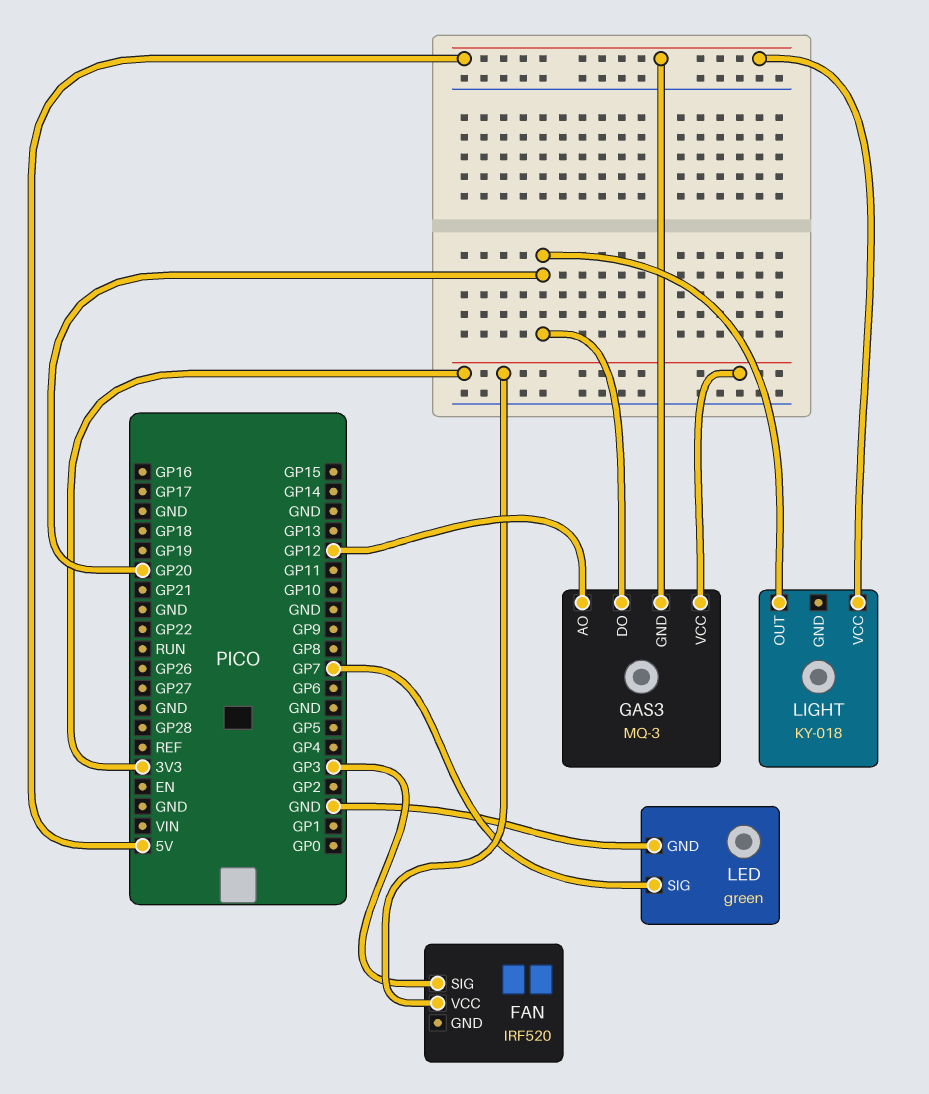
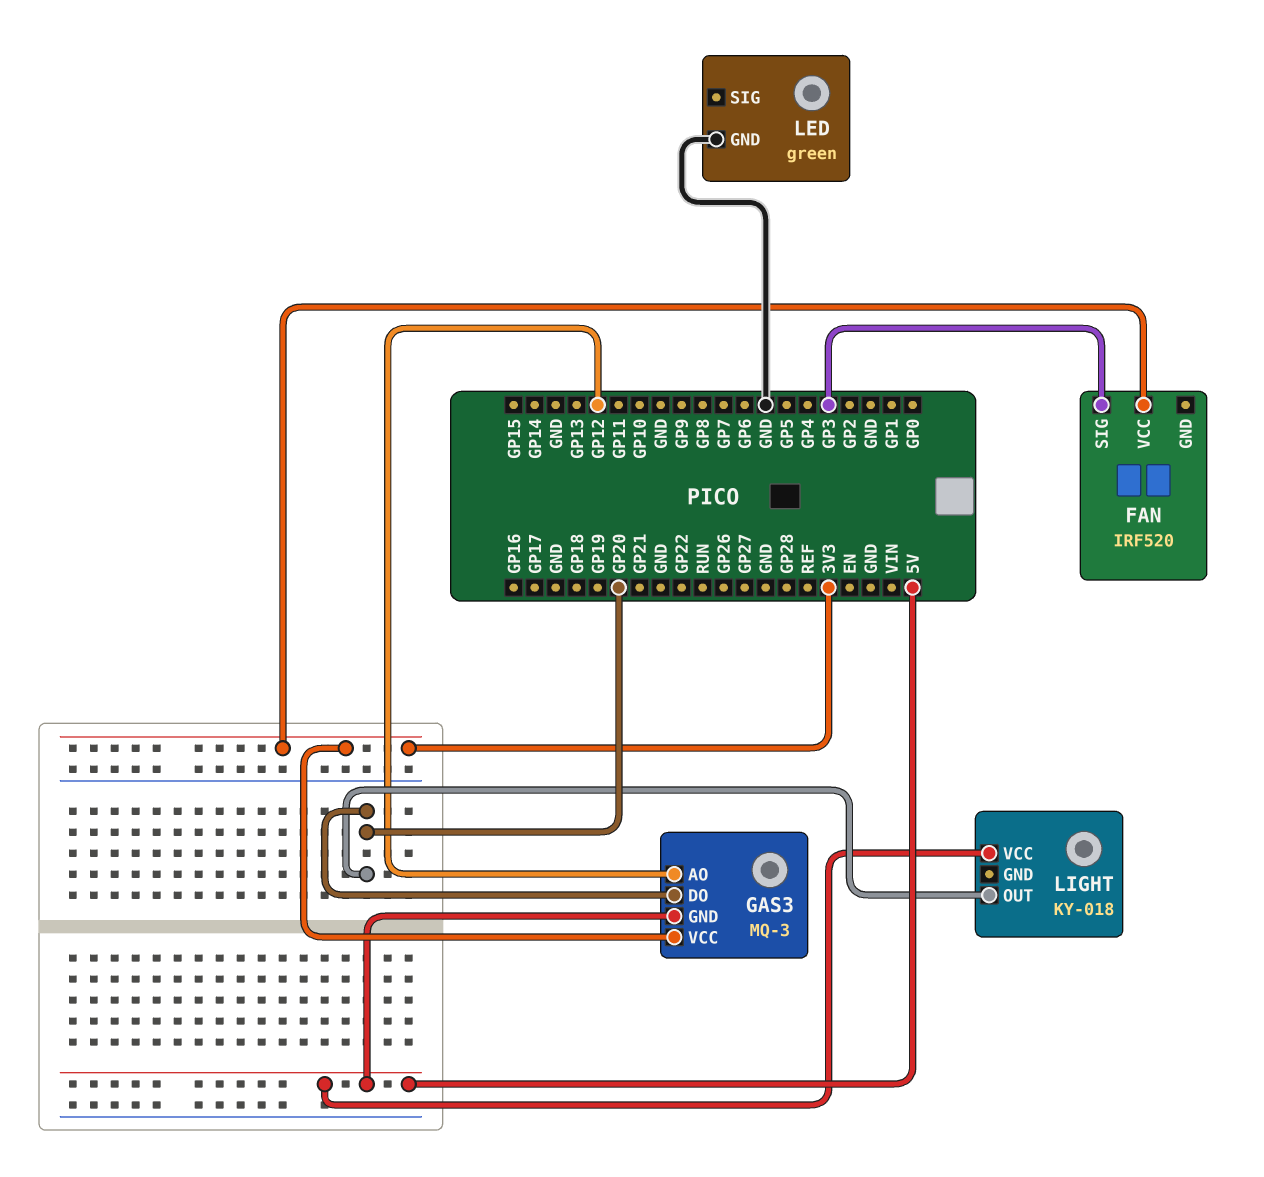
LED pin SIG: GP7 -> none

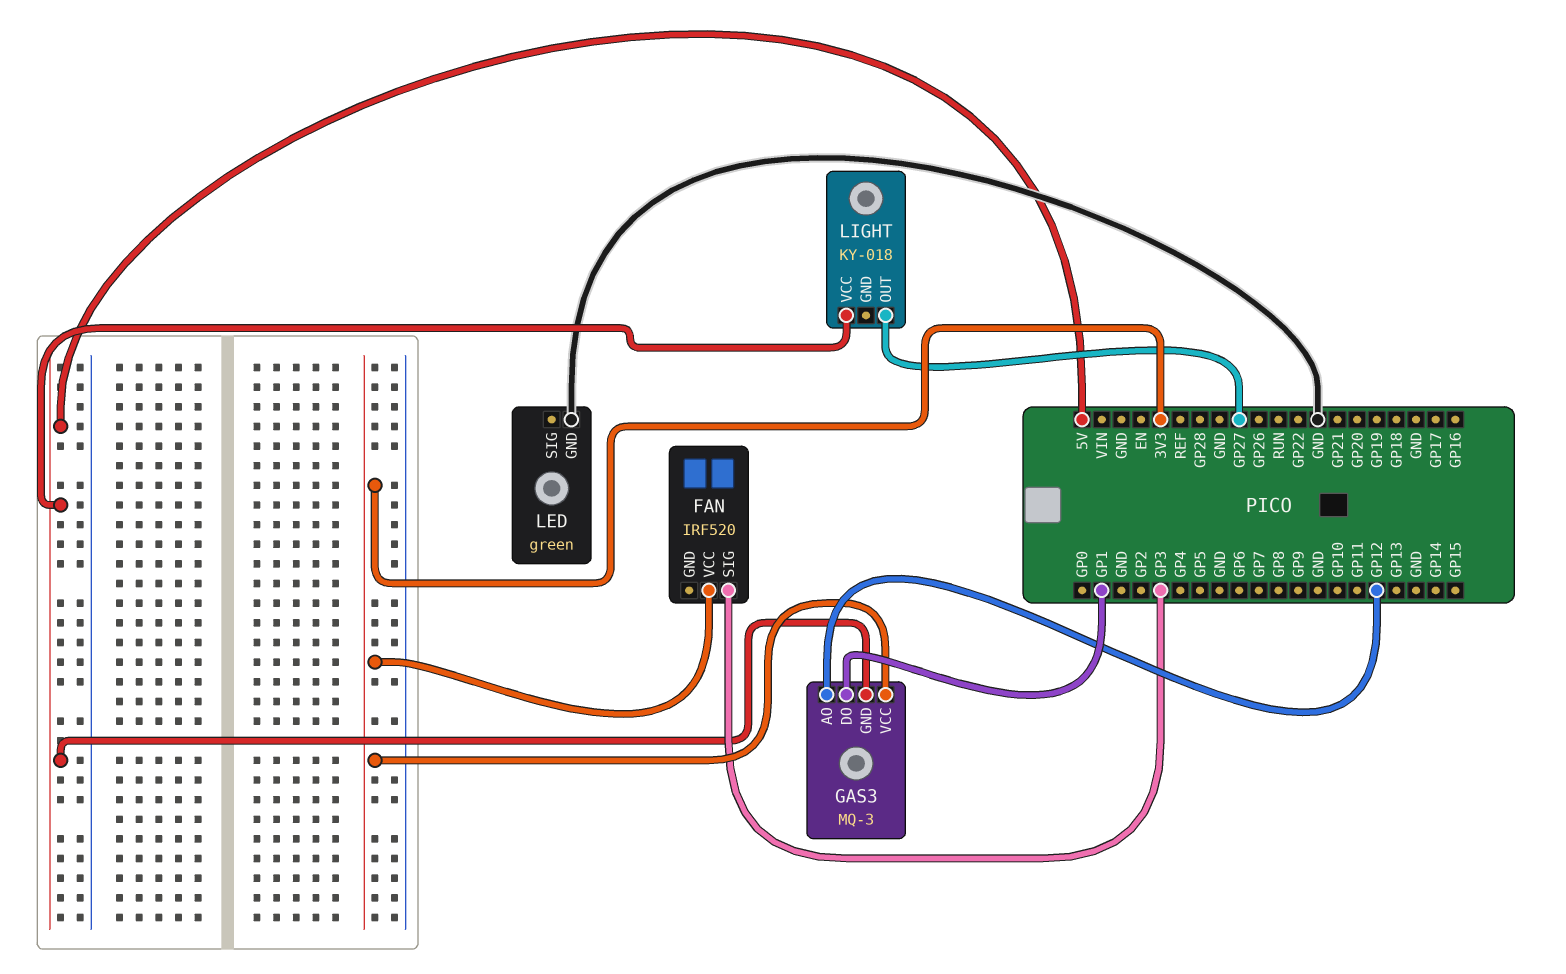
GAS3 pin DO: GP20 -> GP1
LIGHT pin OUT: GP20 -> GP27

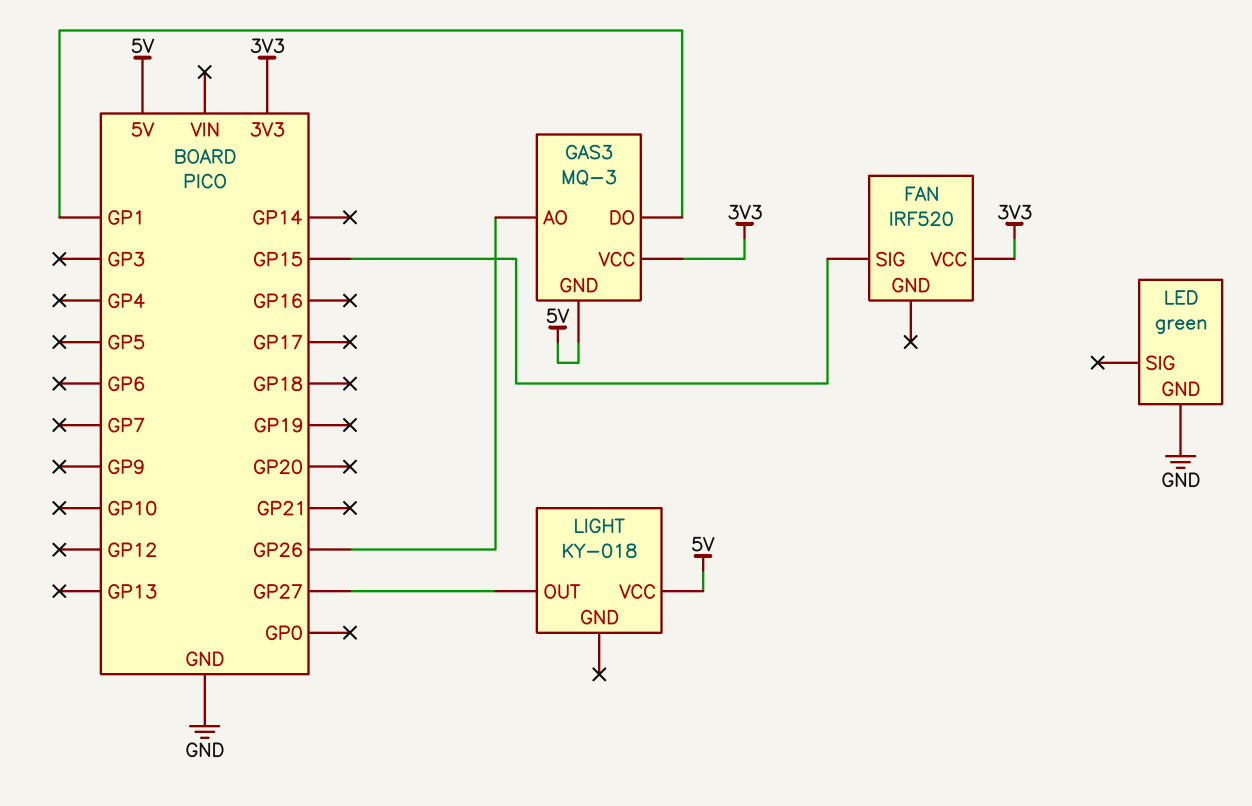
FAN pin SIG: GP3 -> GP15
GAS3 pin AO: GP12 -> GP26

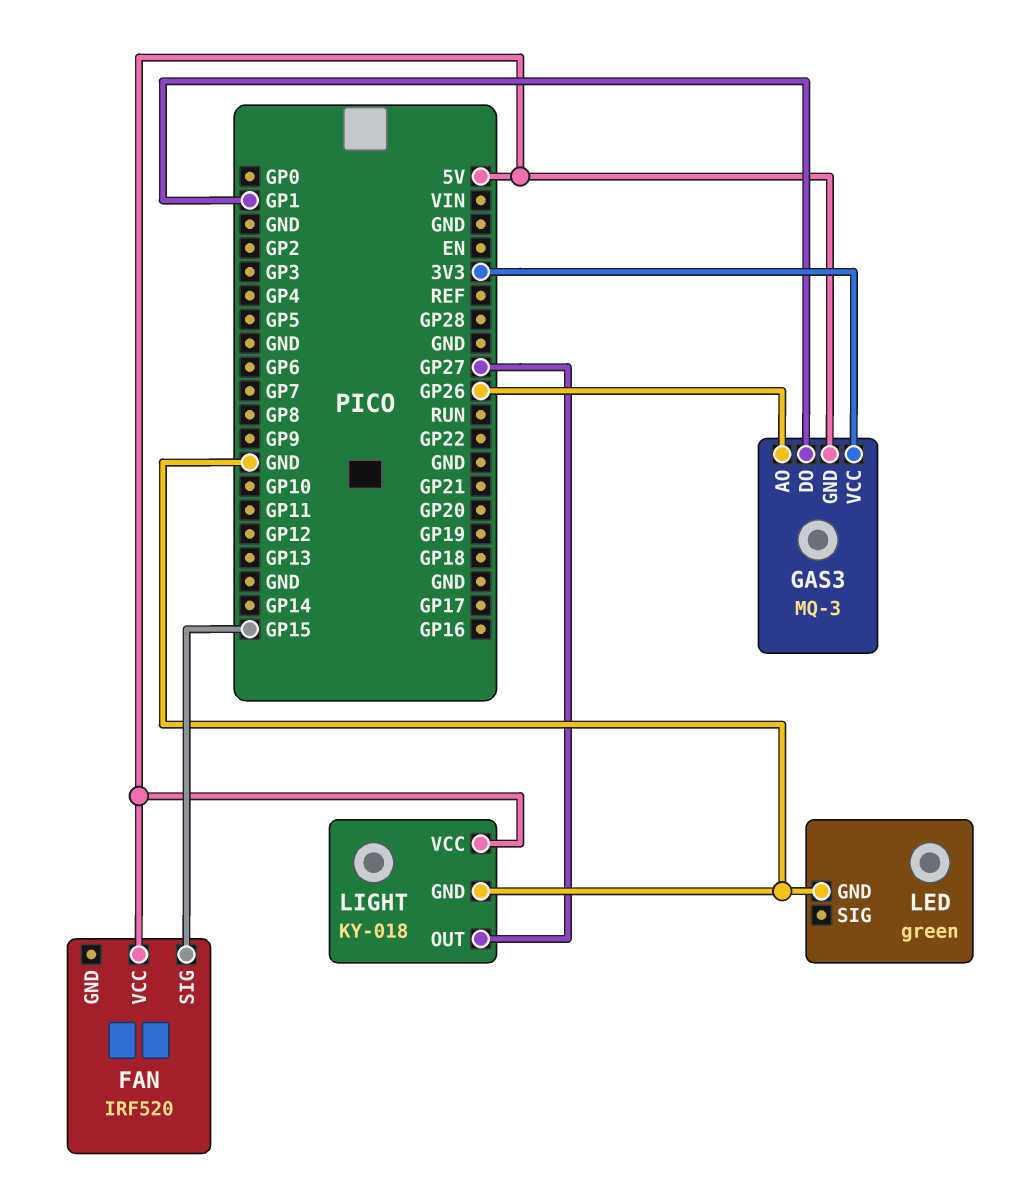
FAN pin VCC: 3V3 -> 5V
LIGHT pin GND: none -> GND

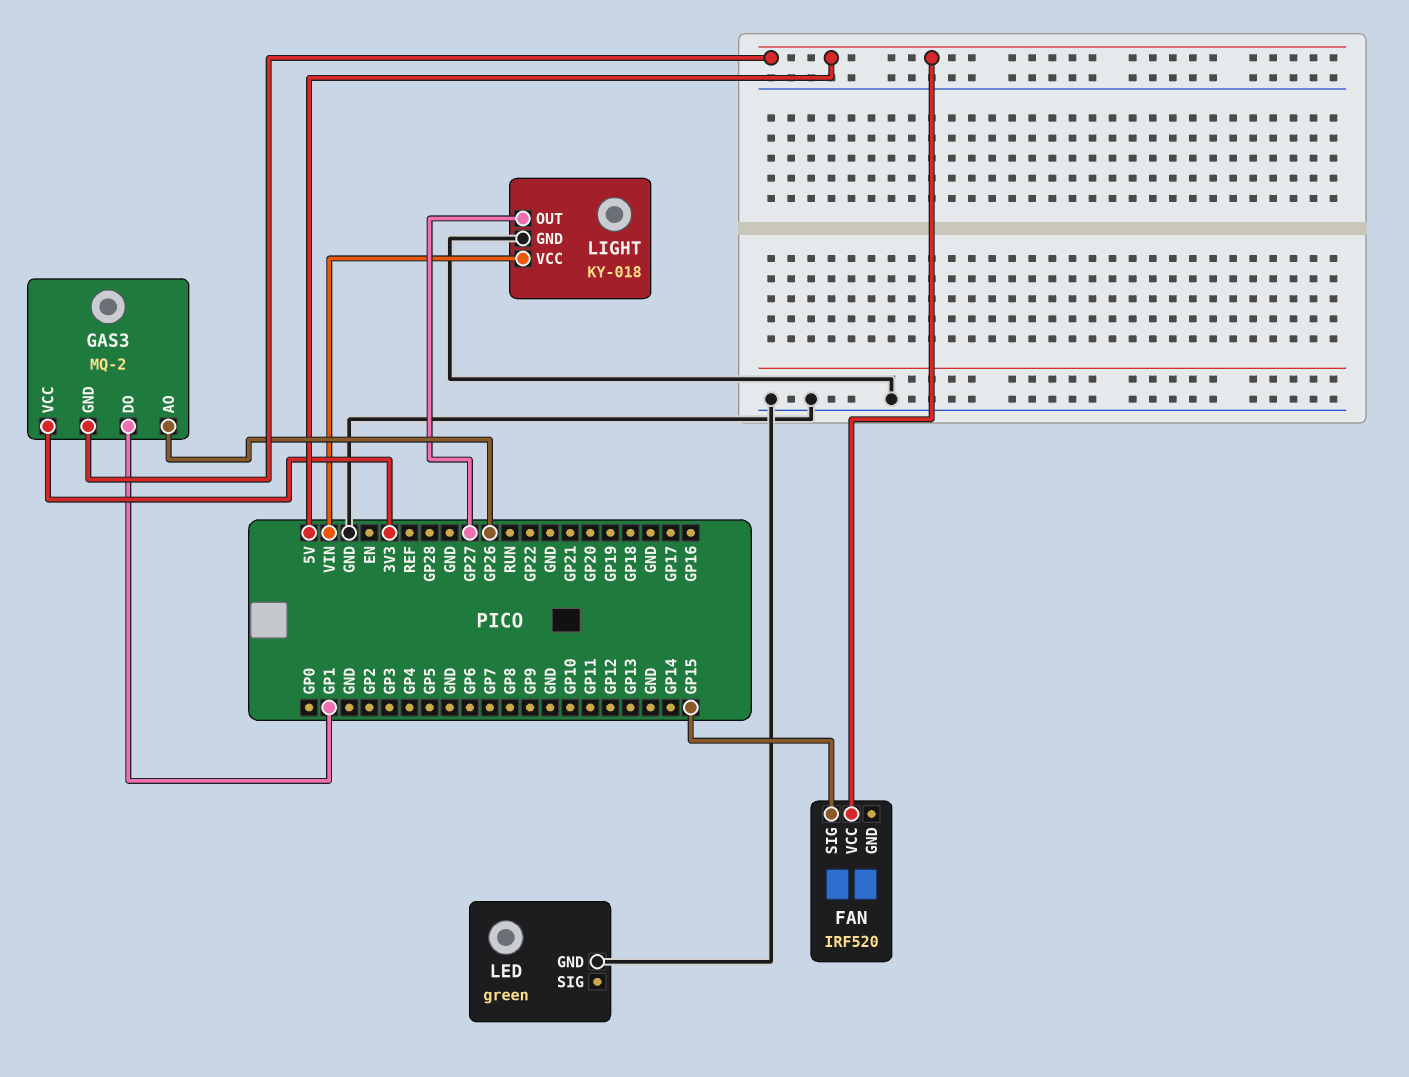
GAS3: MQ-3 -> MQ-2
LIGHT pin VCC: 5V -> VIN

